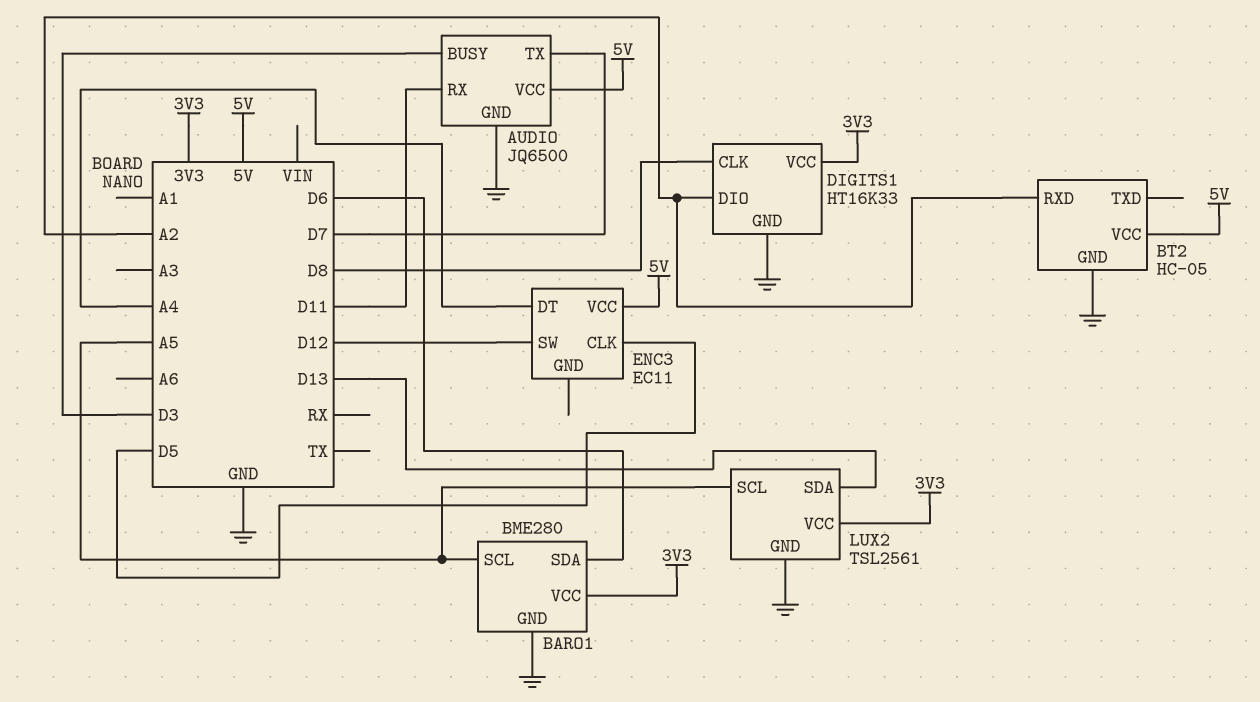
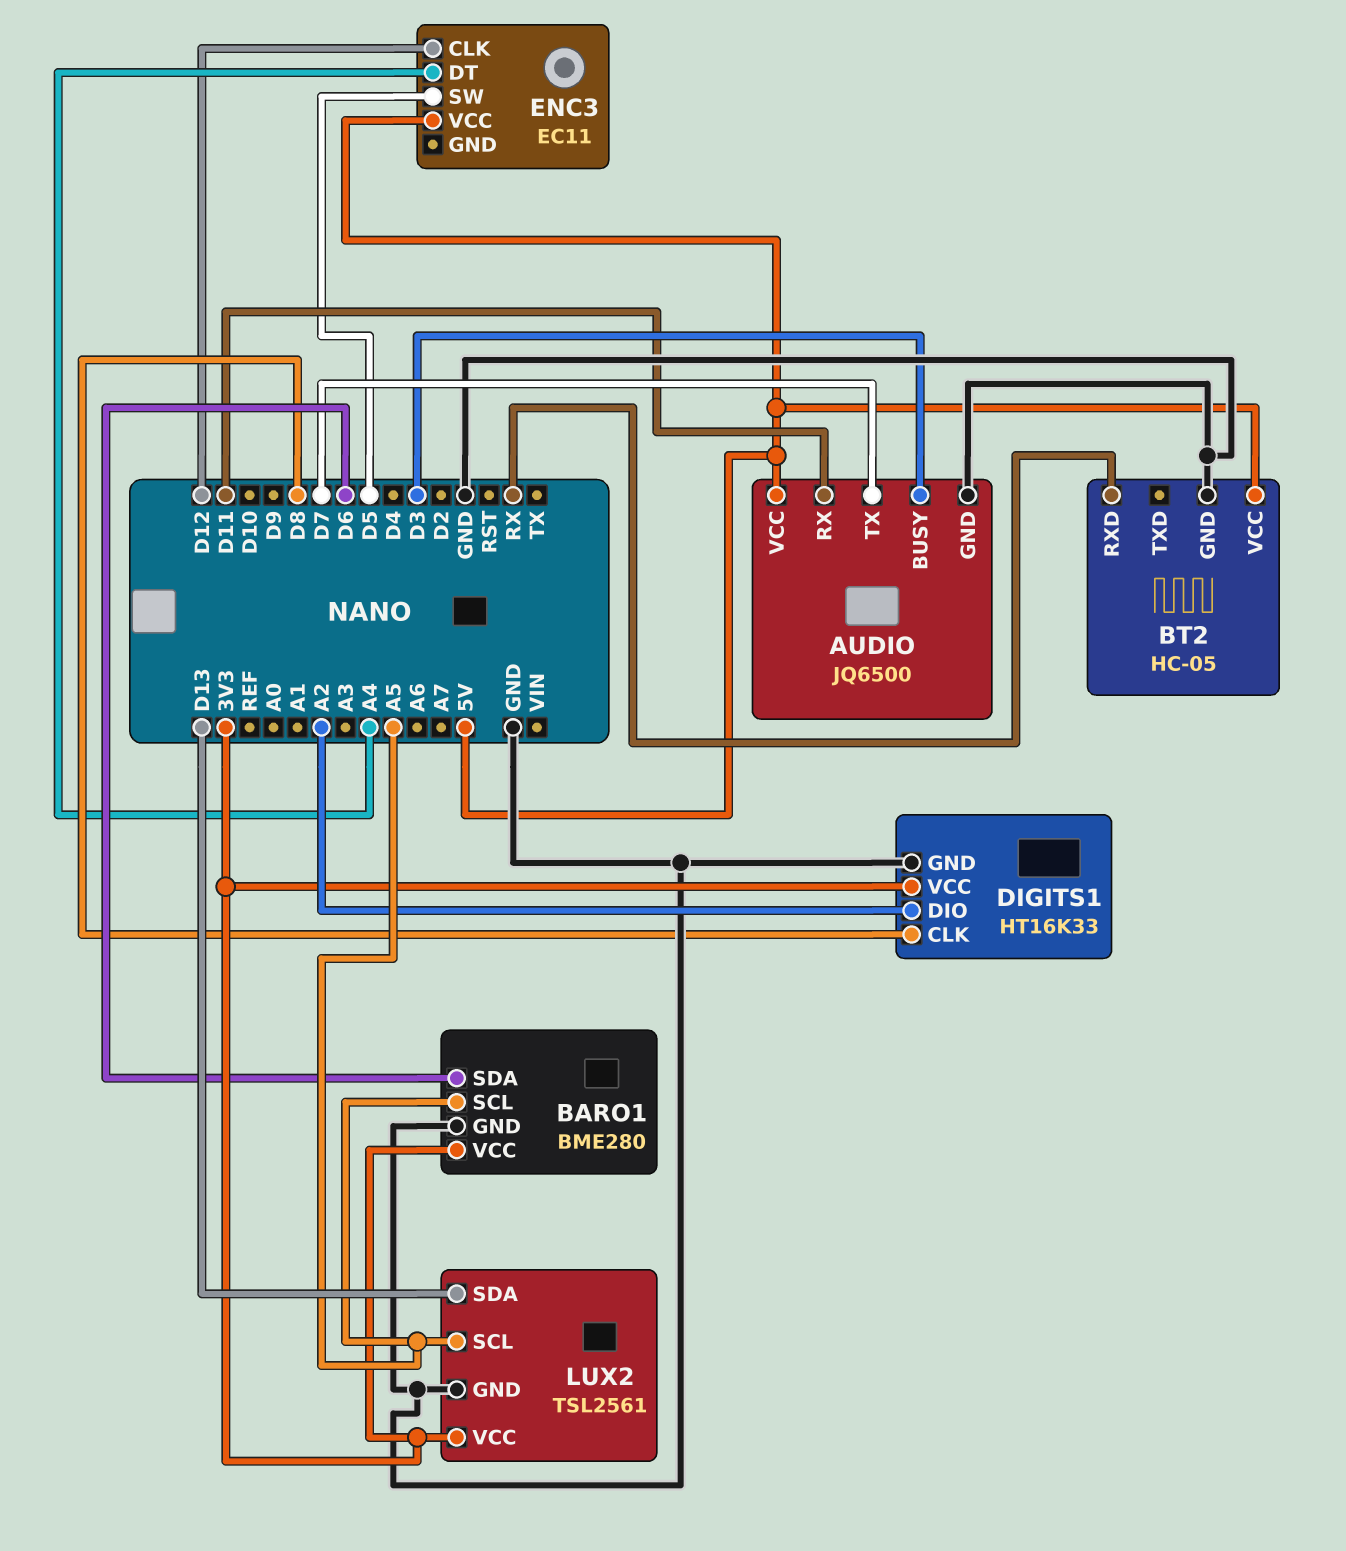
BT2 pin RXD: A2 -> RX
ENC3 pin CLK: D5 -> D12
ENC3 pin SW: D12 -> D5

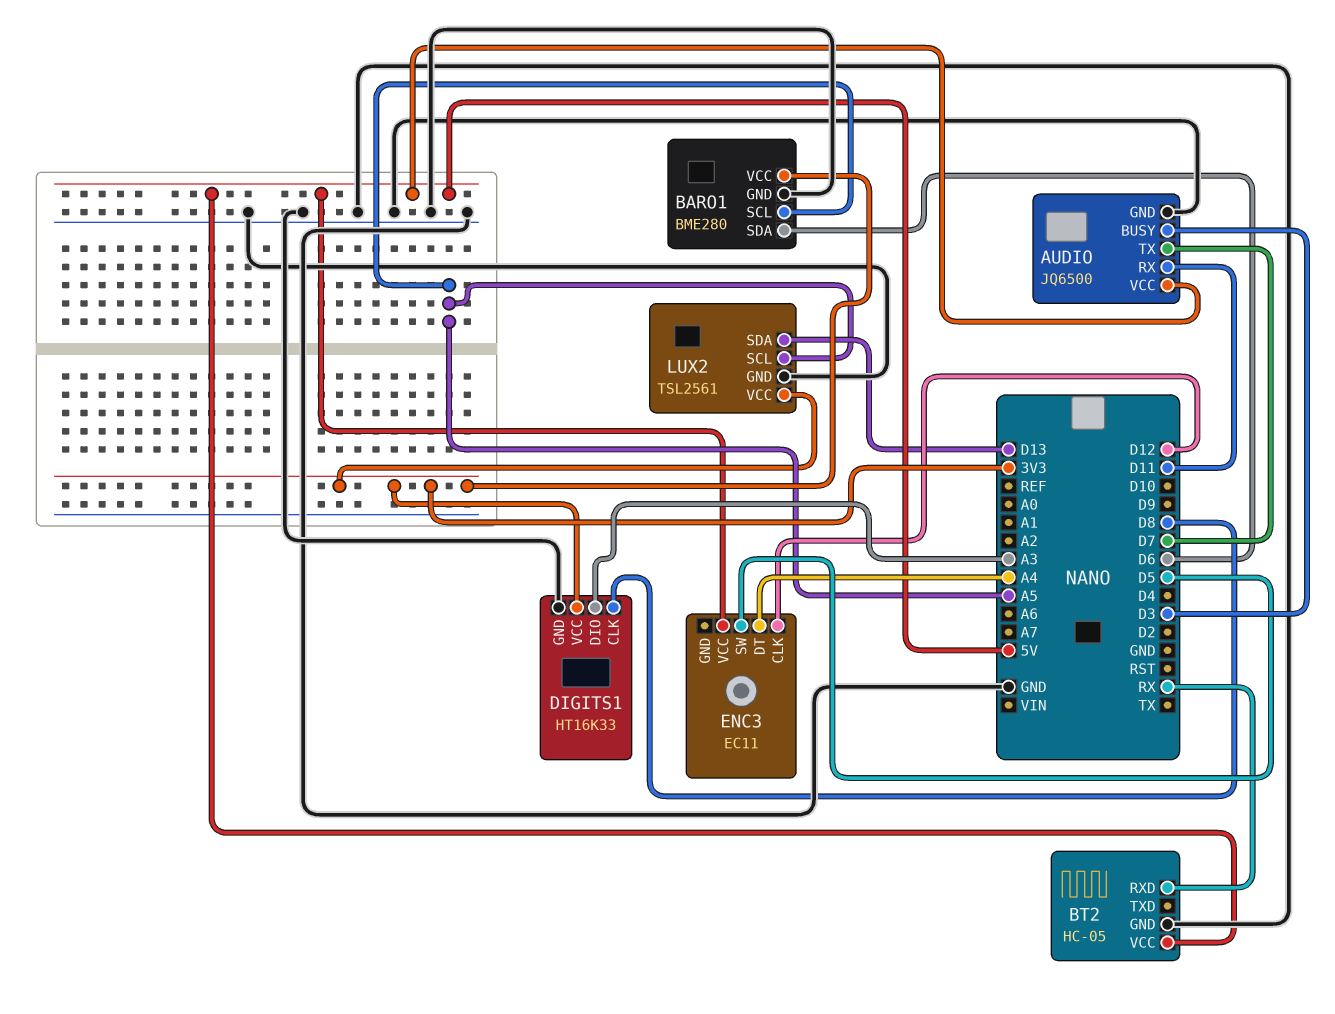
DIGITS1 pin DIO: A2 -> A3

